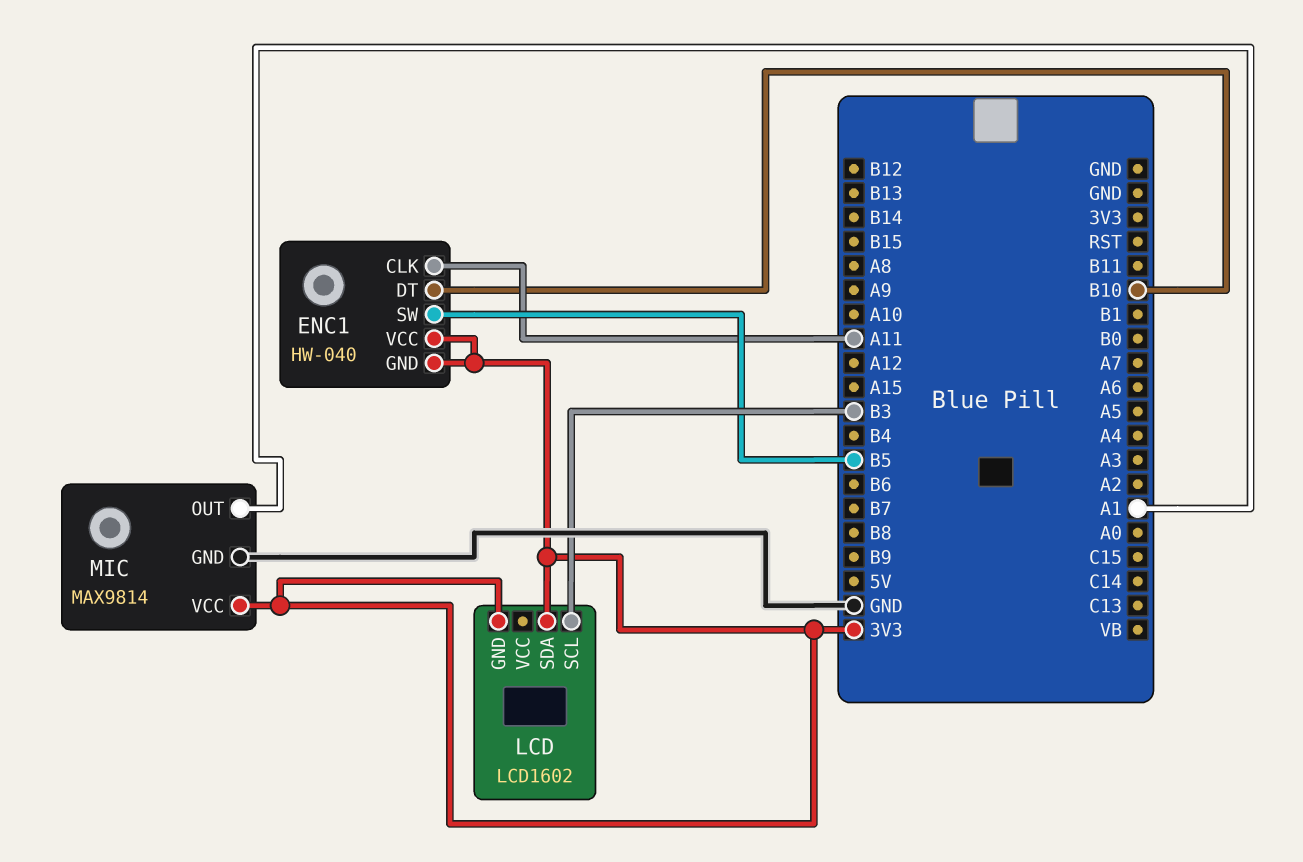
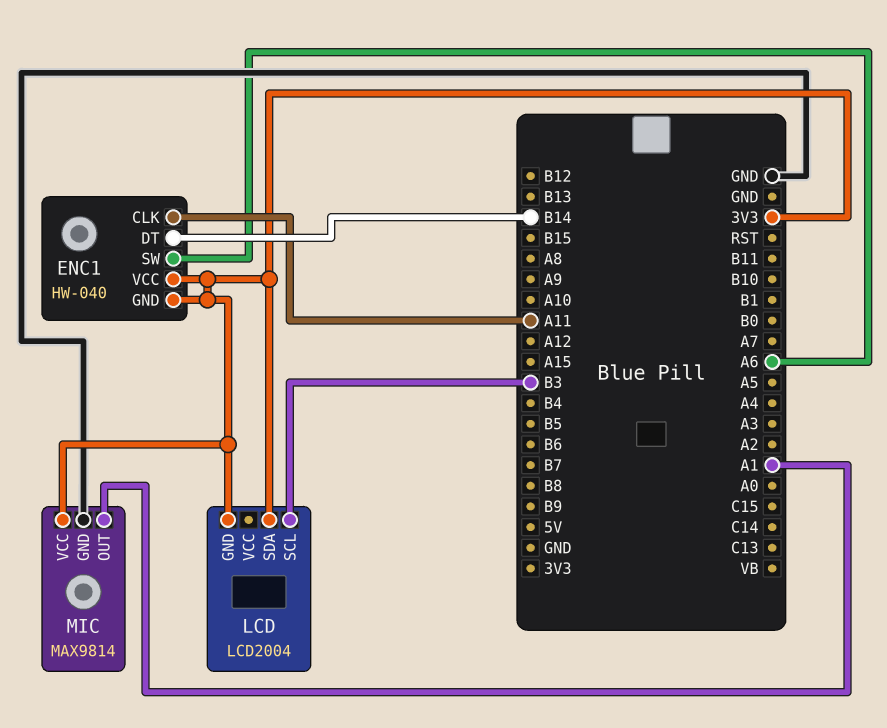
ENC1 pin DT: B10 -> B14
ENC1 pin SW: B5 -> A6
LCD: LCD1602 -> LCD2004

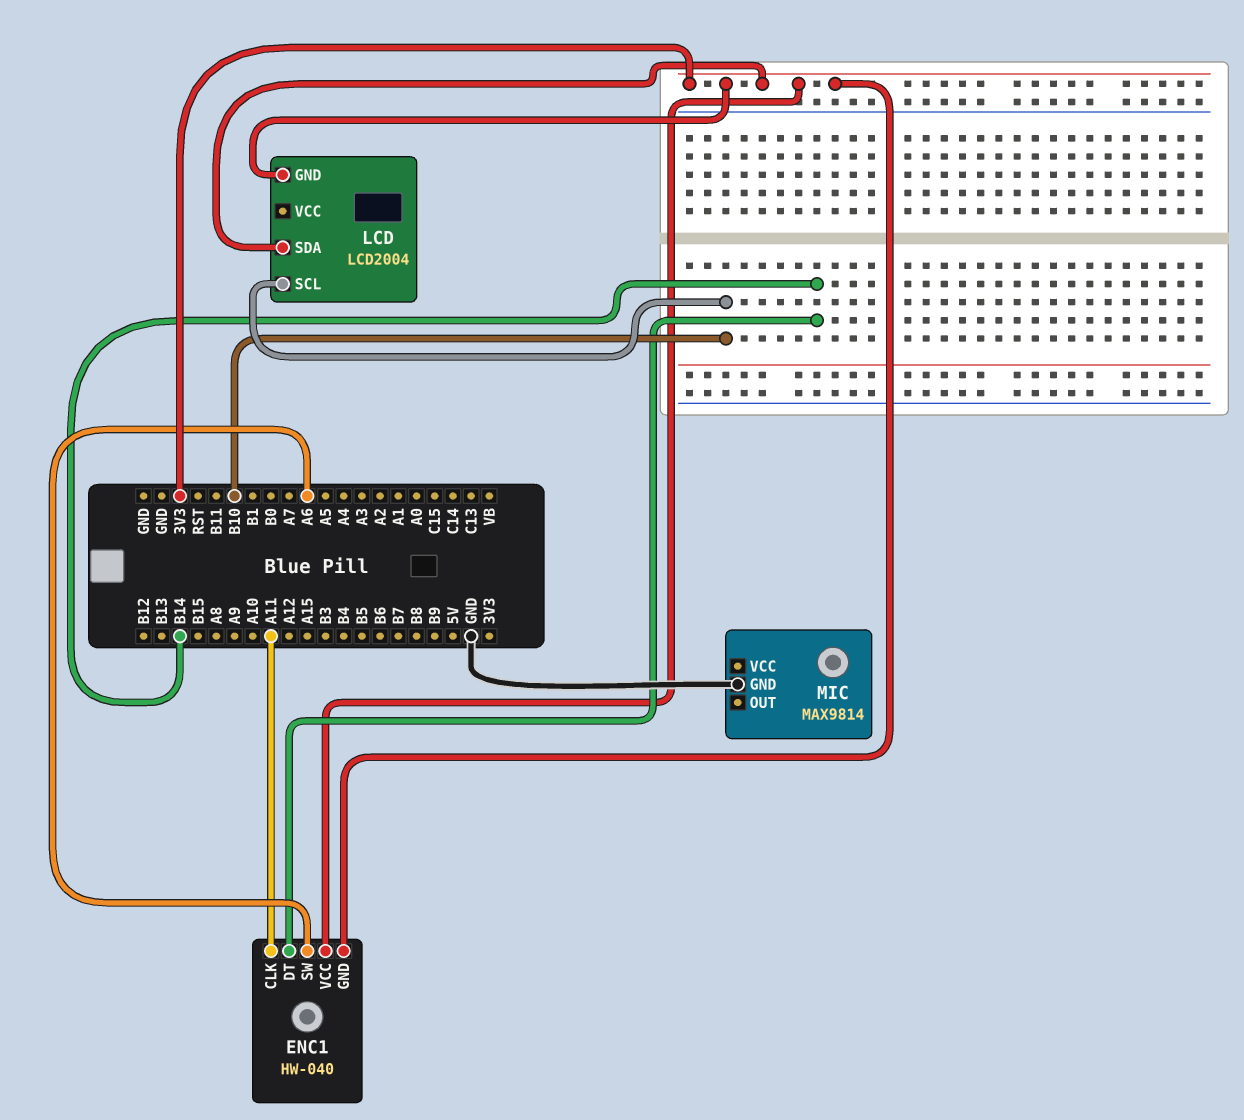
LCD pin SCL: B3 -> B10
MIC pin OUT: A1 -> none
MIC pin VCC: 3V3 -> none

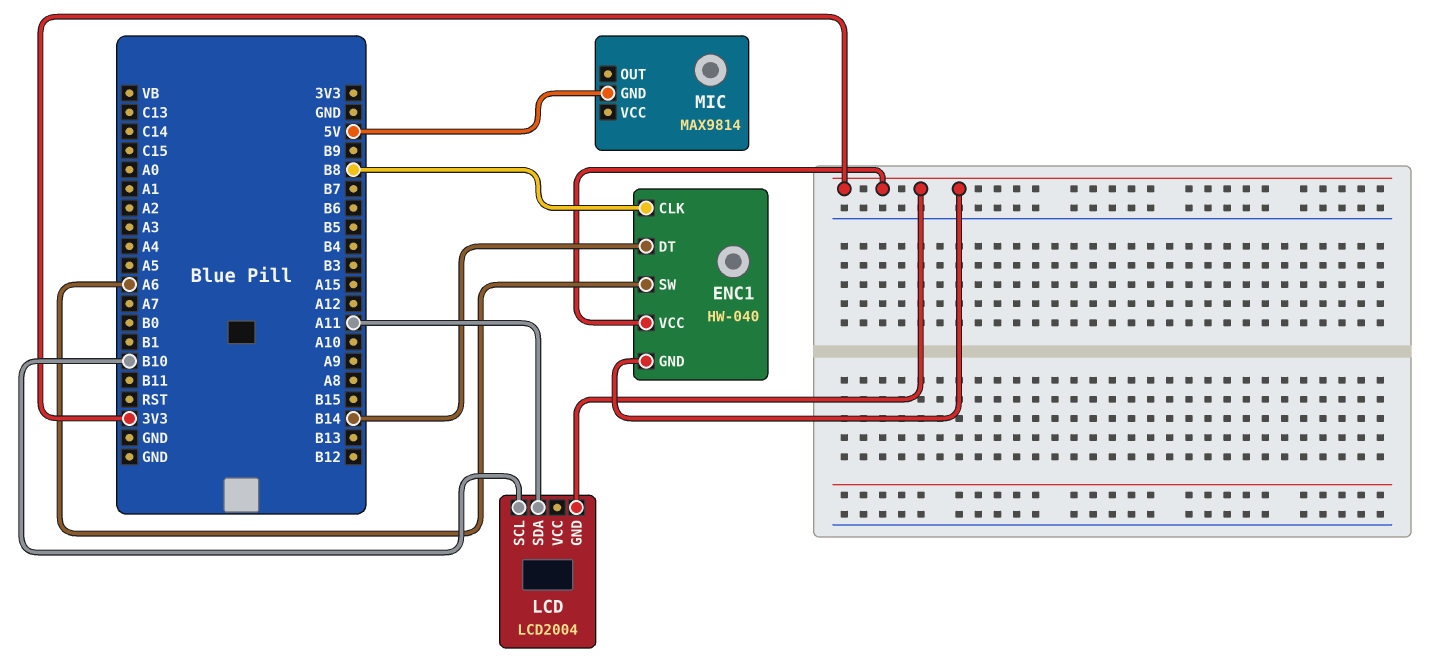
ENC1 pin CLK: A11 -> B8
LCD pin SDA: 3V3 -> A11
MIC pin GND: GND -> 5V

